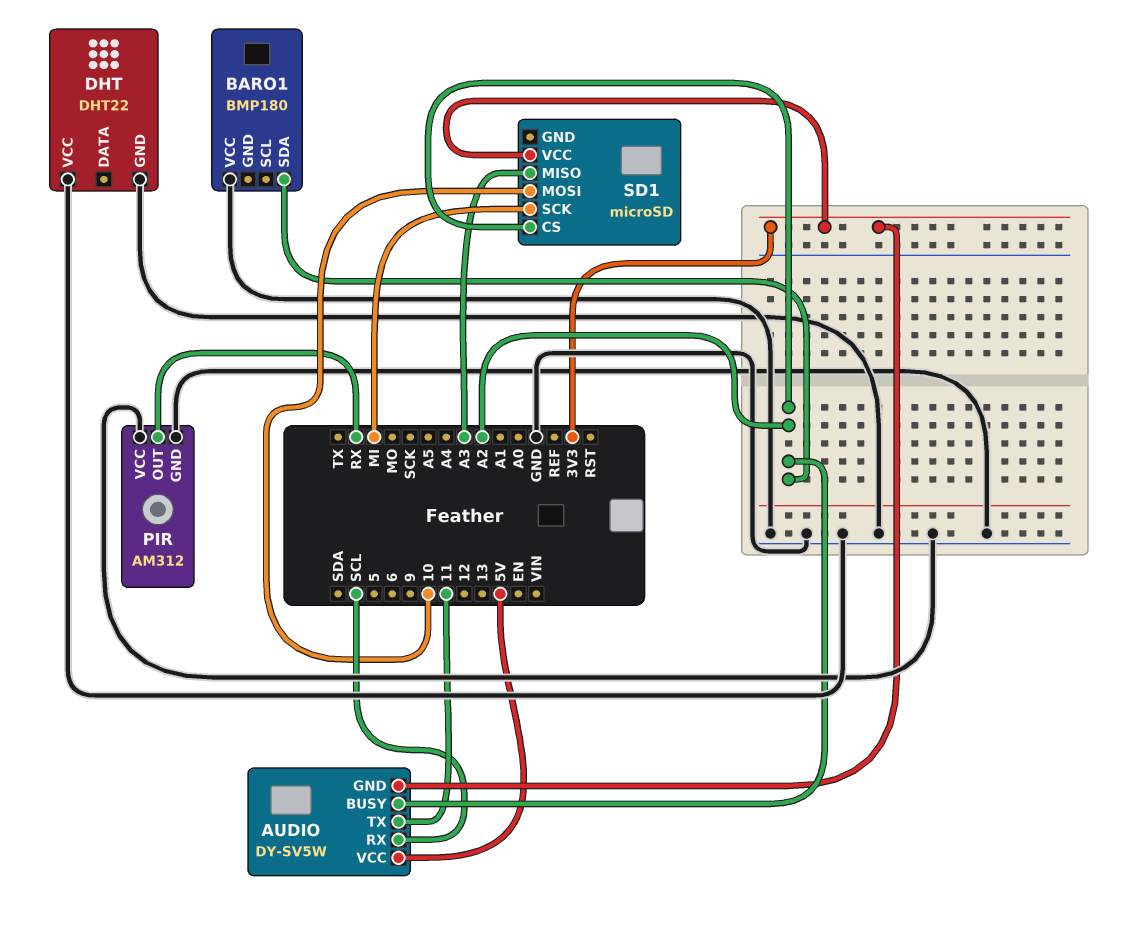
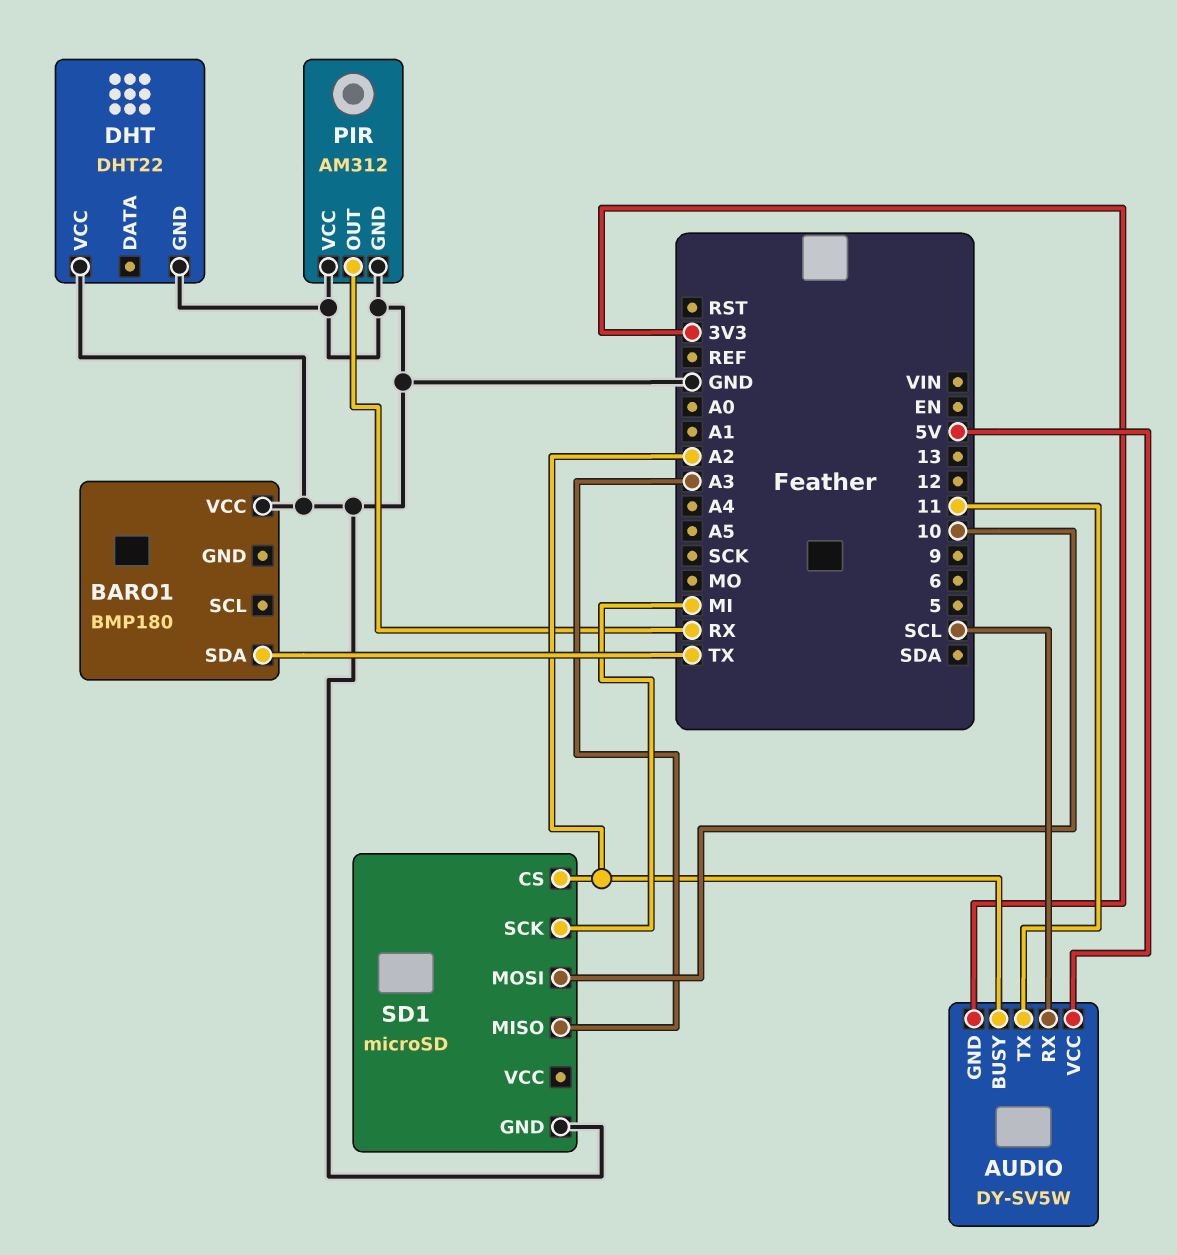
BARO1 pin SDA: A2 -> TX
SD1 pin GND: none -> GND
SD1 pin VCC: 3V3 -> none

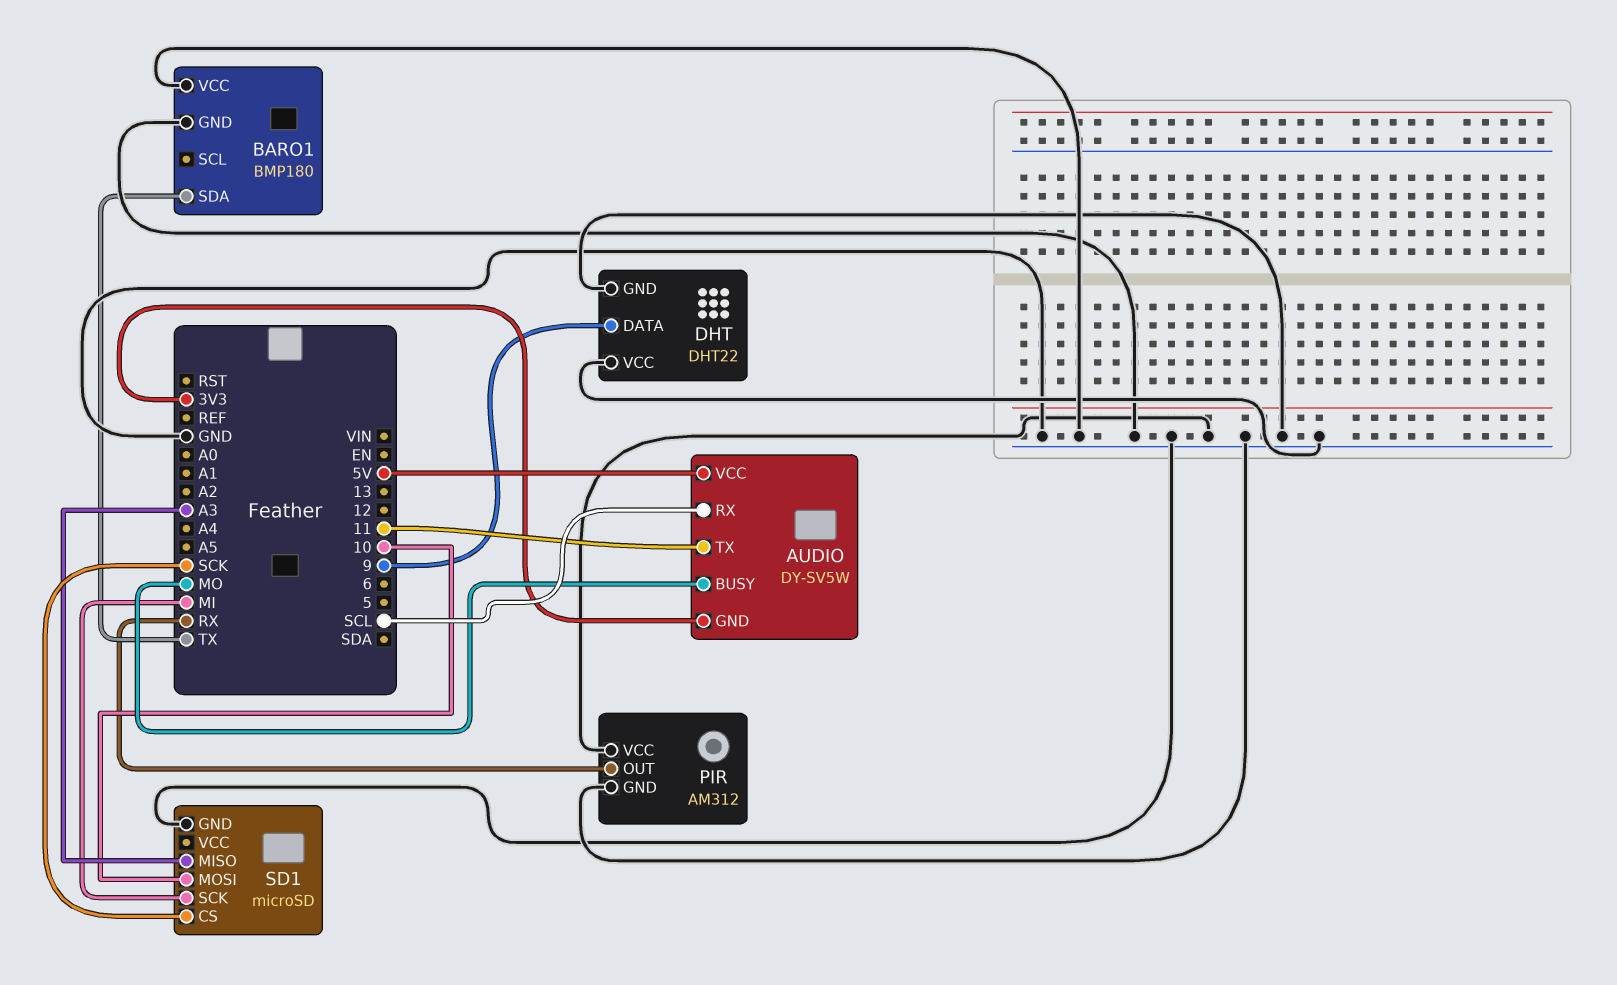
AUDIO pin BUSY: A2 -> MO
BARO1 pin GND: none -> GND
DHT pin DATA: none -> 9
SD1 pin CS: A2 -> SCK

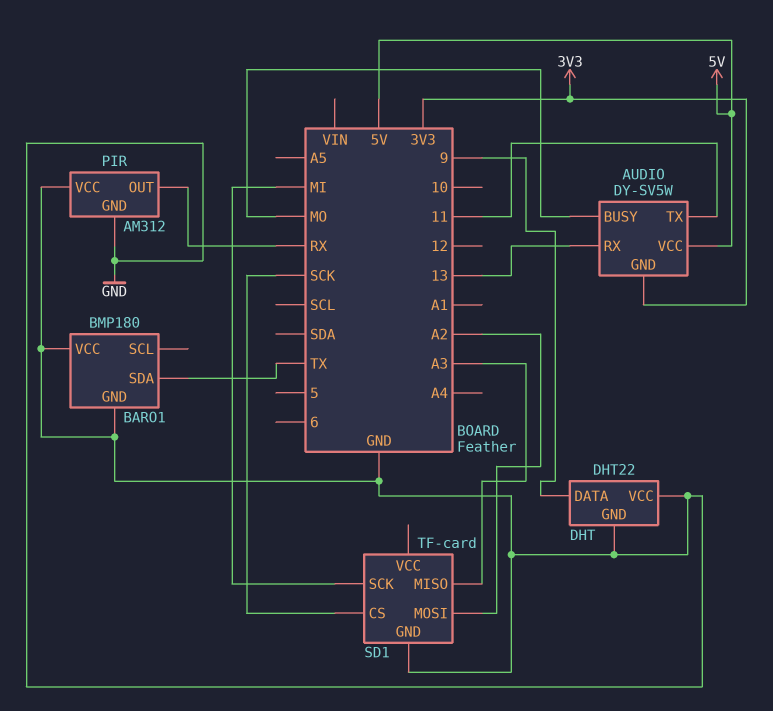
AUDIO pin RX: SCL -> 13
SD1: microSD -> TF-card
SD1 pin MOSI: 10 -> A2

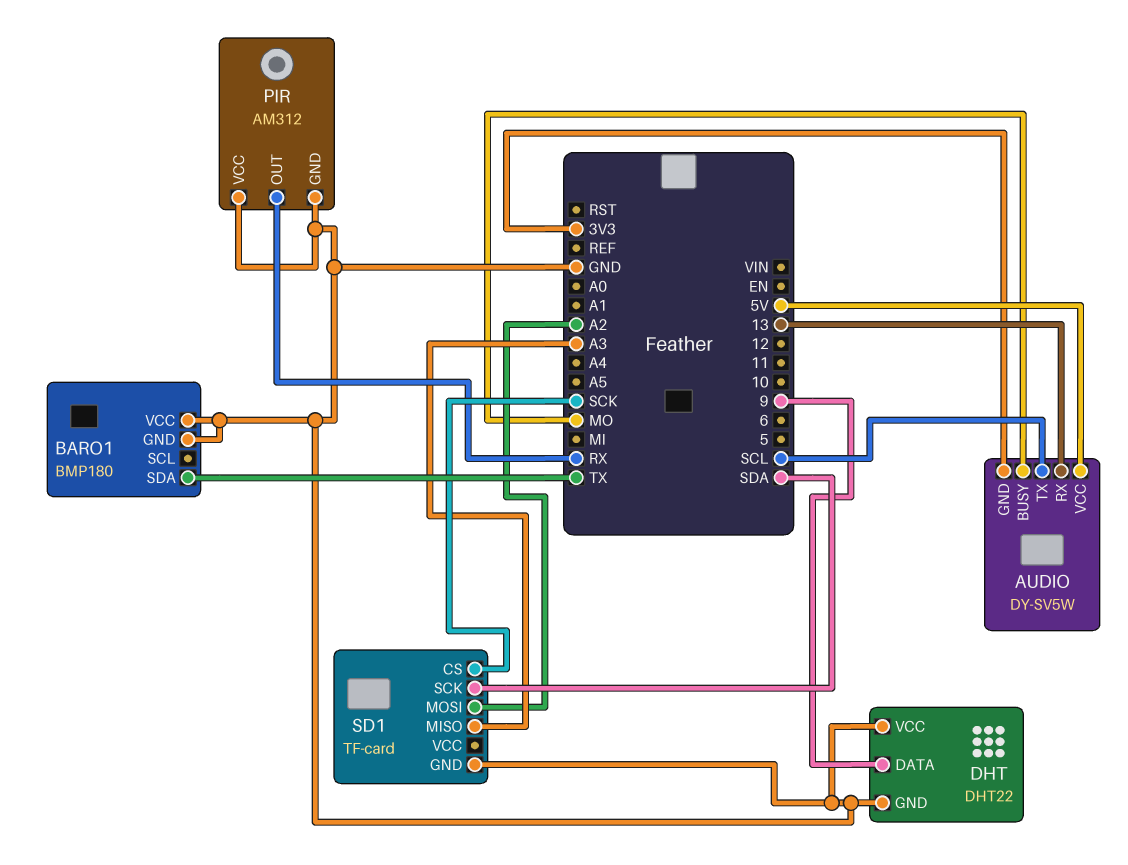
AUDIO pin TX: 11 -> SCL
SD1 pin SCK: MI -> SDA

